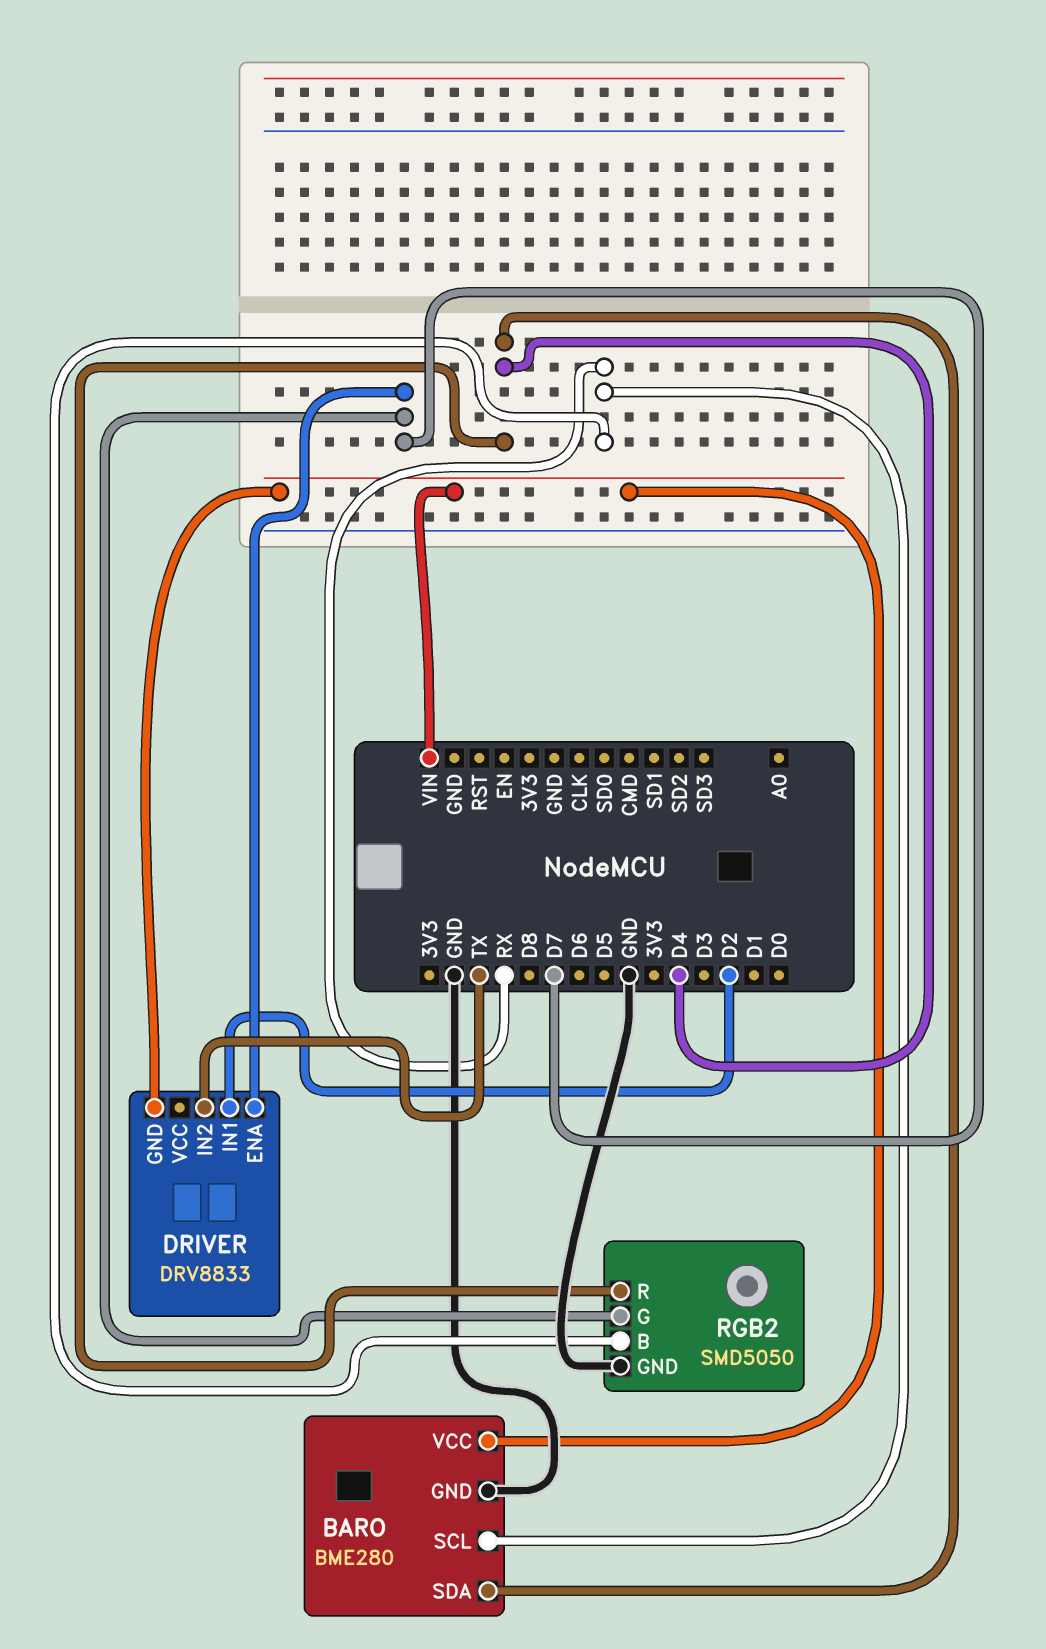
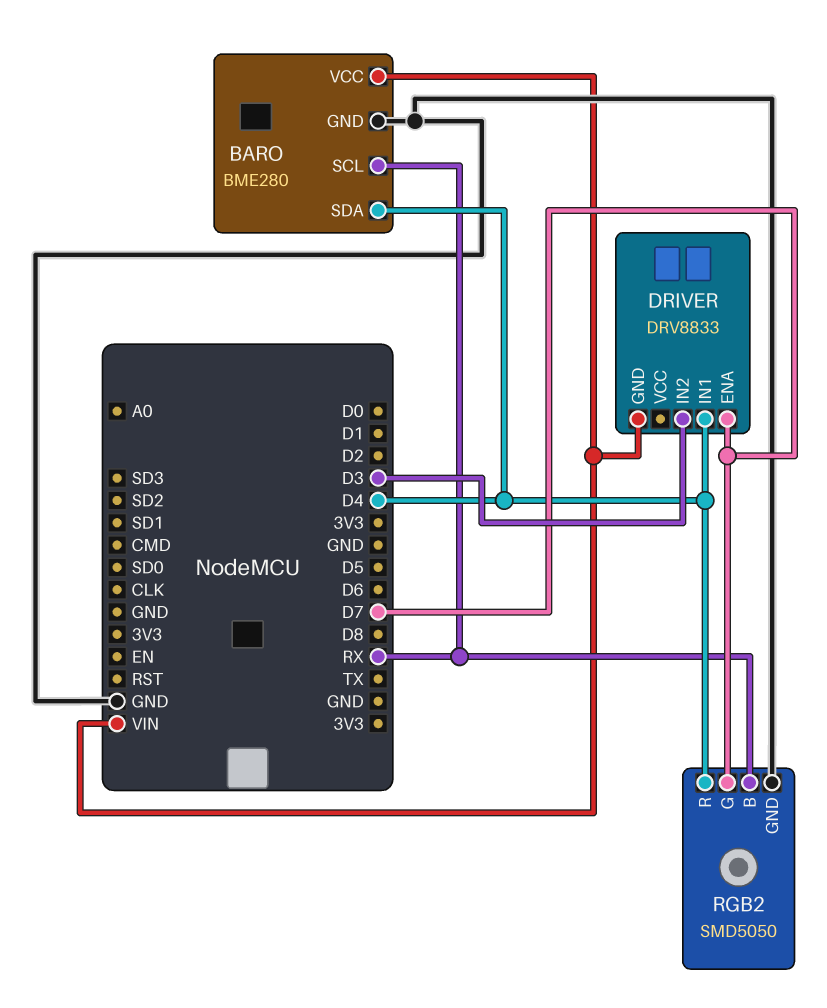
DRIVER pin IN1: D2 -> D4
DRIVER pin IN2: TX -> D3

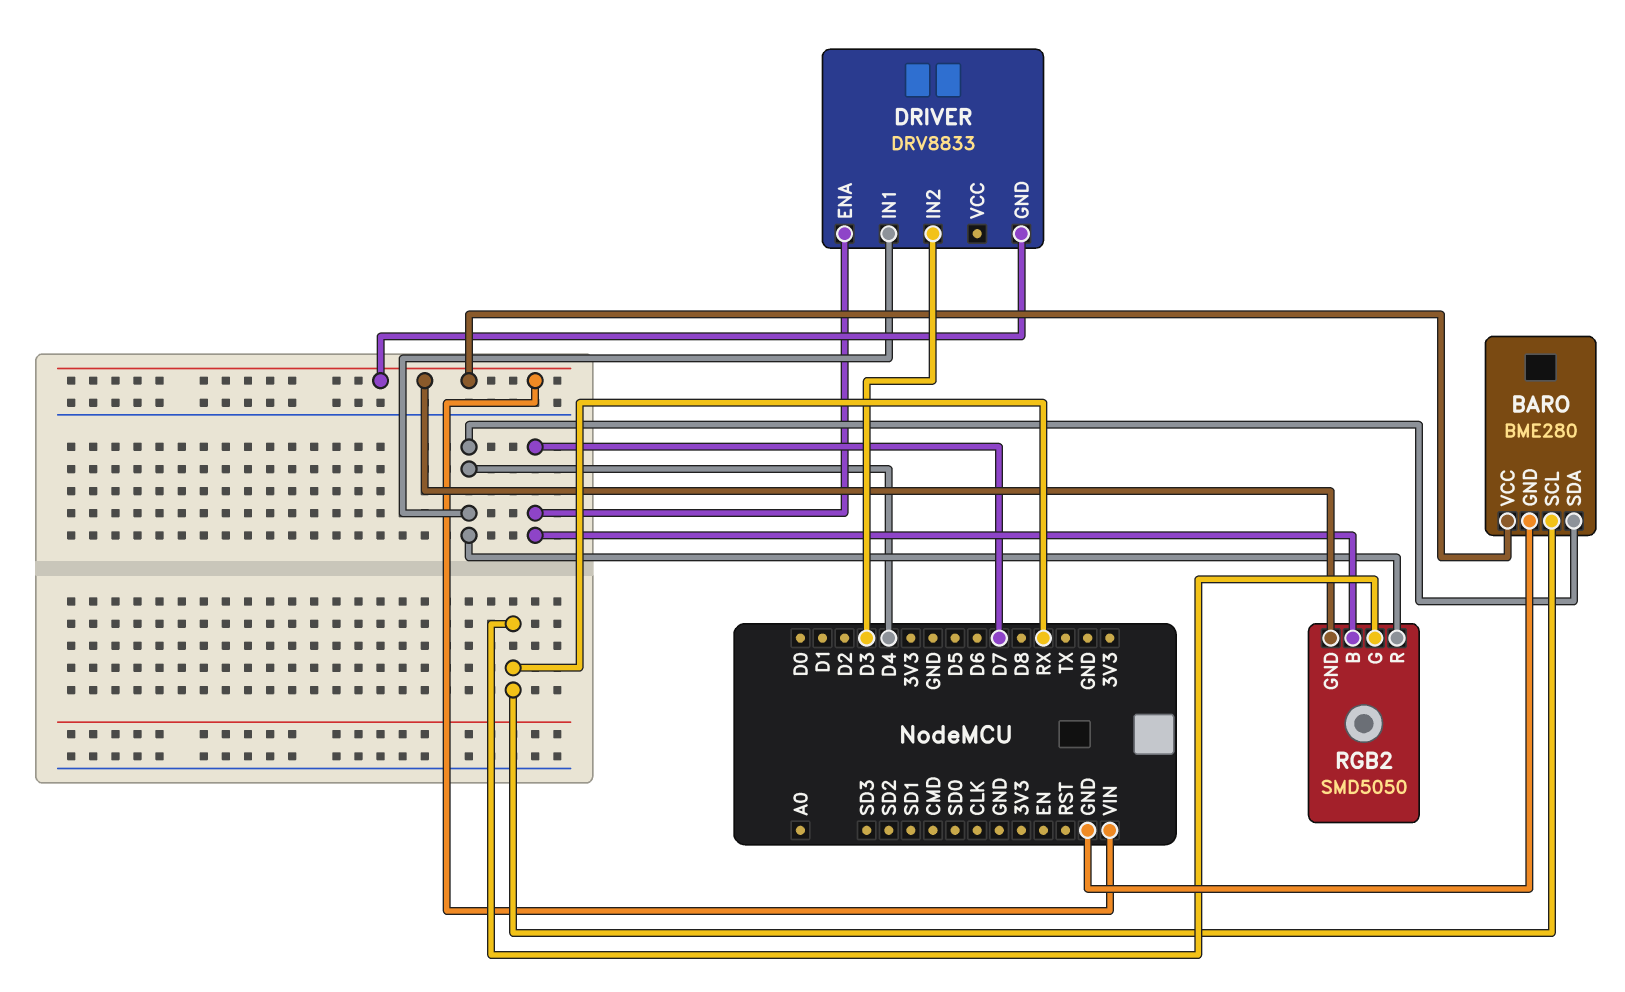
RGB2 pin B: RX -> D7
RGB2 pin G: D7 -> RX
RGB2 pin GND: GND -> VIN

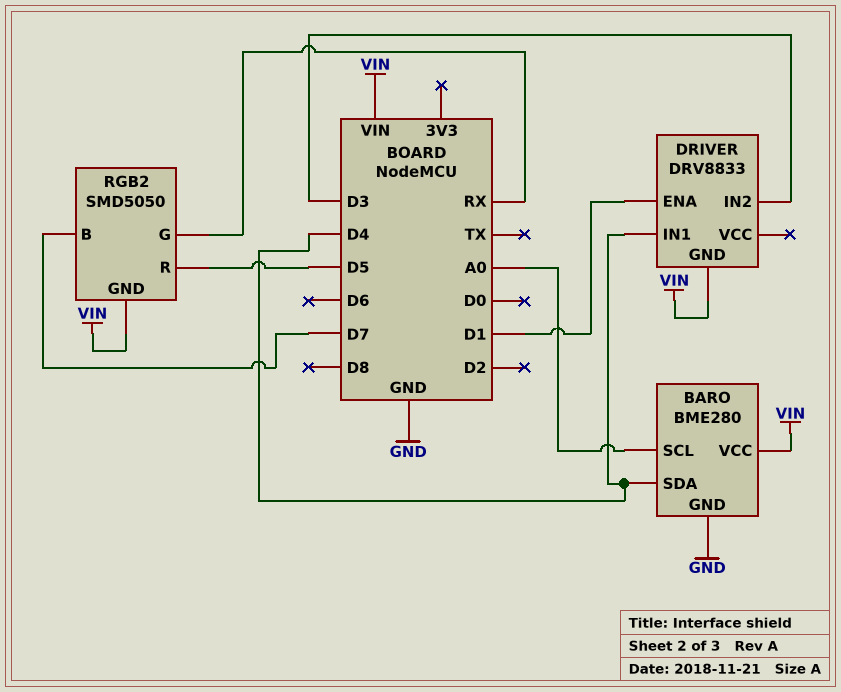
BARO pin SCL: RX -> A0
DRIVER pin ENA: D7 -> D1
RGB2 pin R: D4 -> D5

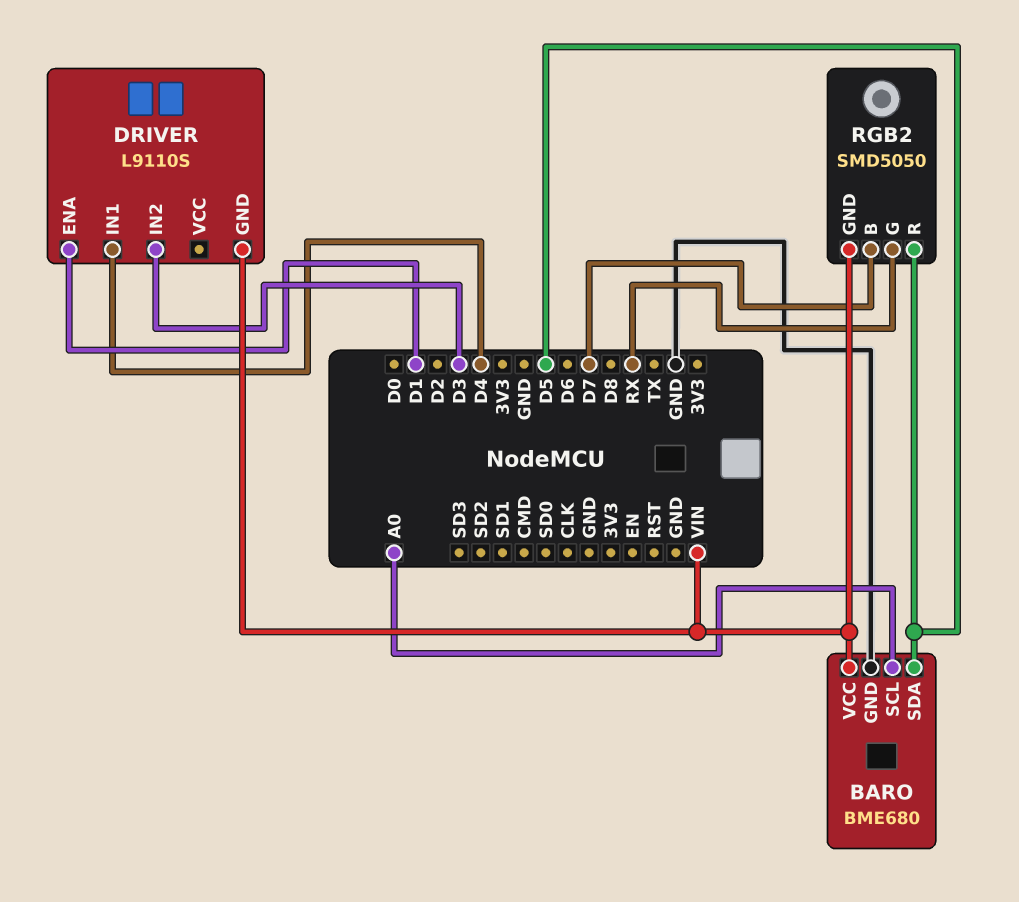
BARO: BME280 -> BME680
BARO pin SDA: D4 -> D5
DRIVER: DRV8833 -> L9110S

